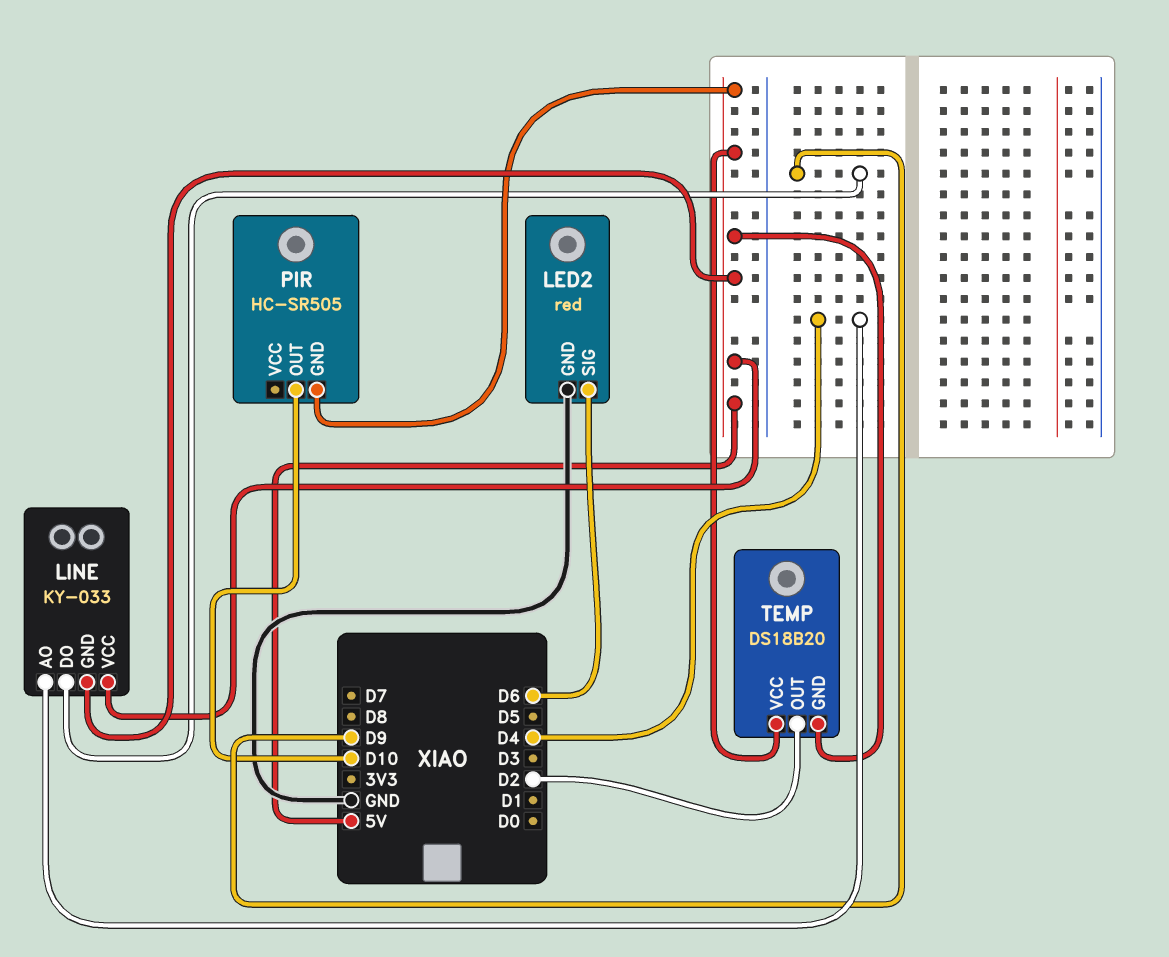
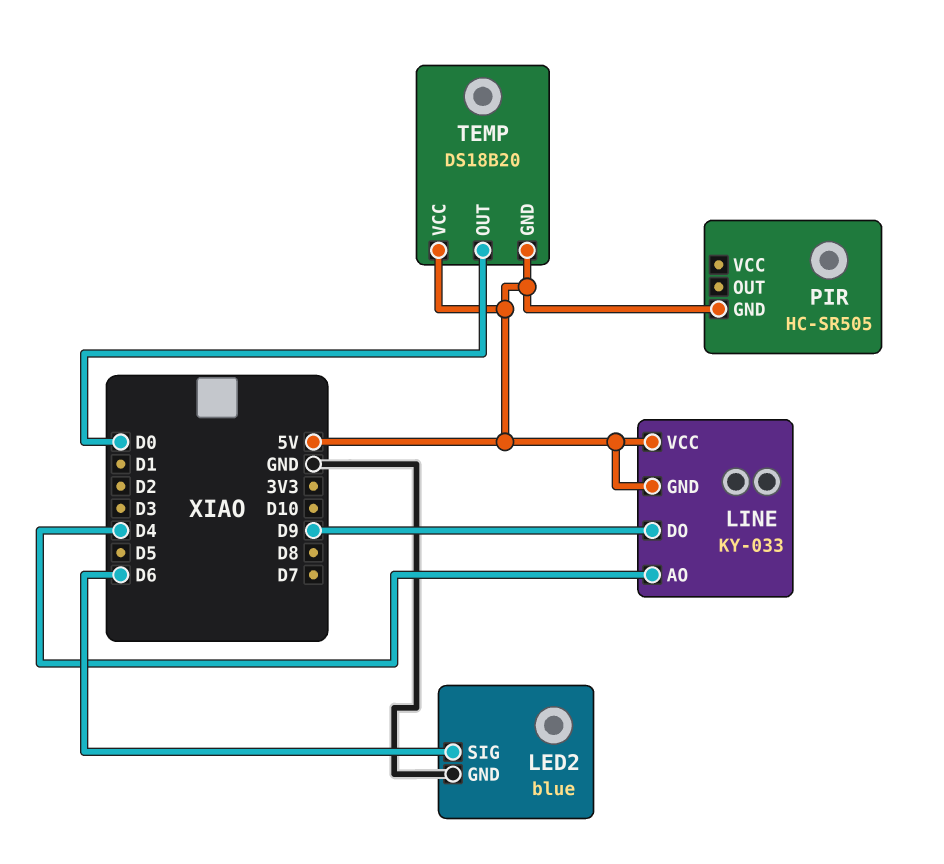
LED2: red -> blue
PIR pin OUT: D10 -> none
TEMP pin OUT: D2 -> D0

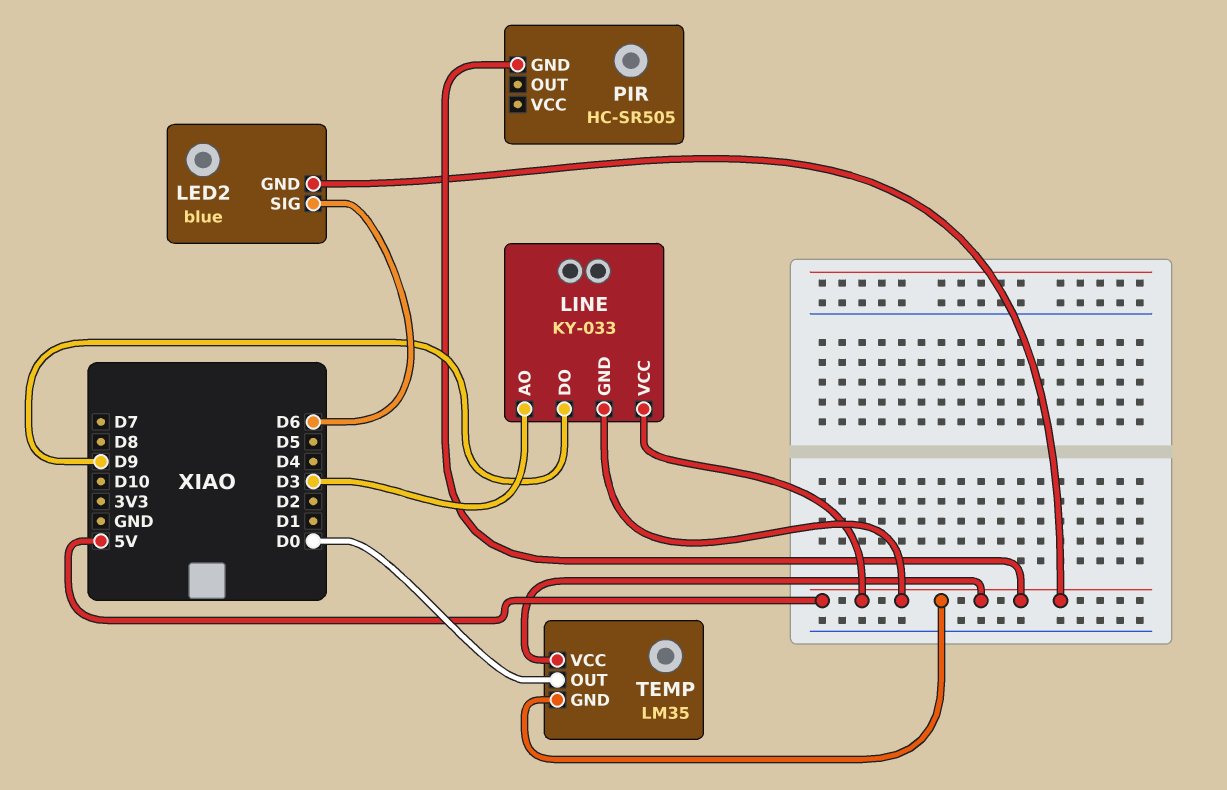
LED2 pin GND: GND -> 5V
LINE pin AO: D4 -> D3
TEMP: DS18B20 -> LM35

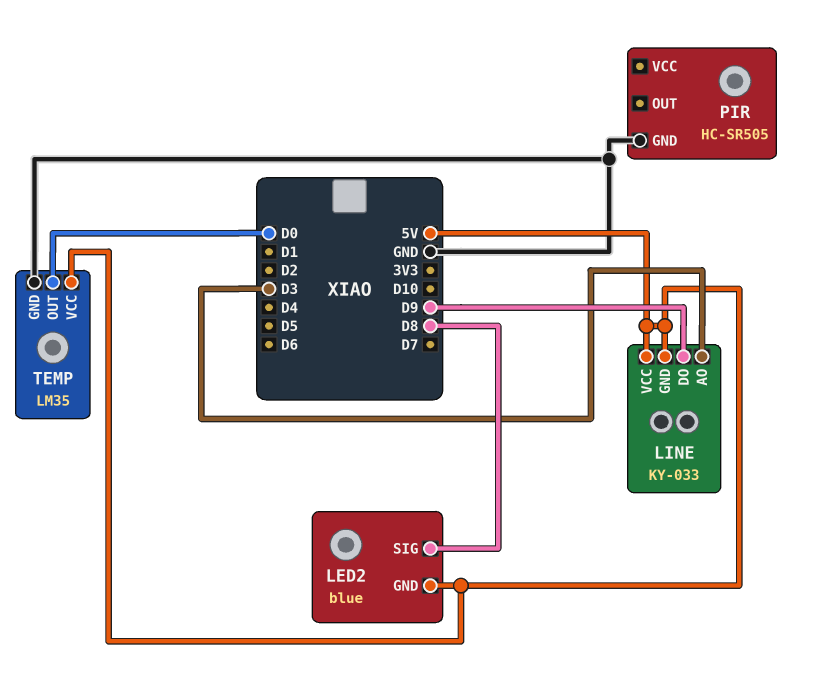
LED2 pin SIG: D6 -> D8
PIR pin GND: 5V -> GND
TEMP pin GND: 5V -> GND

